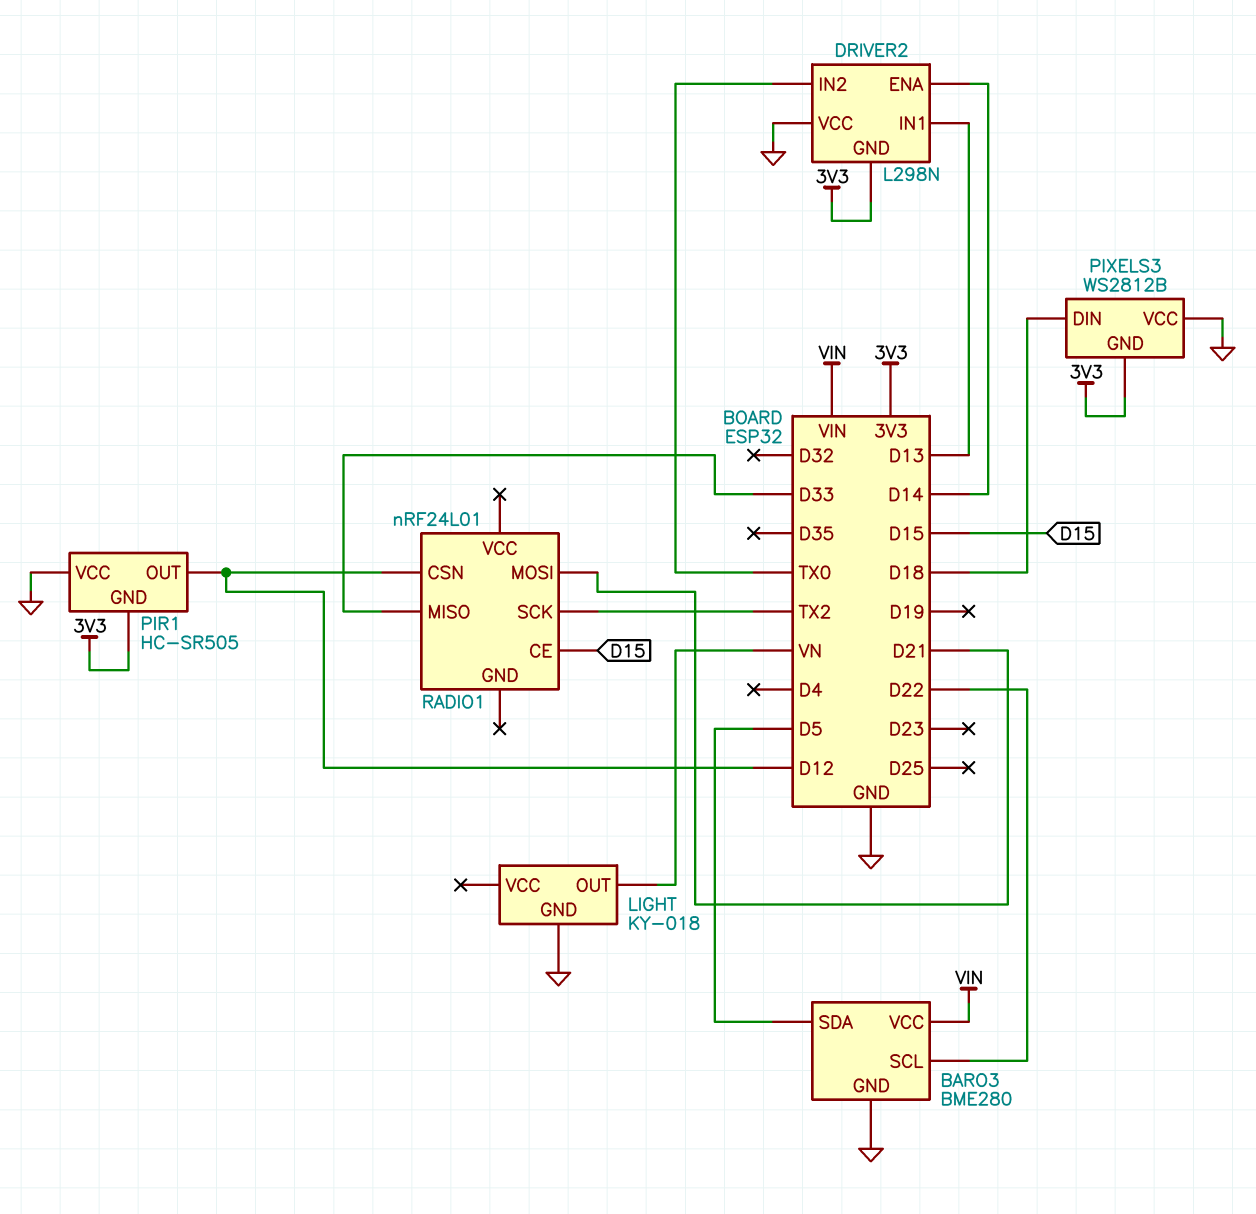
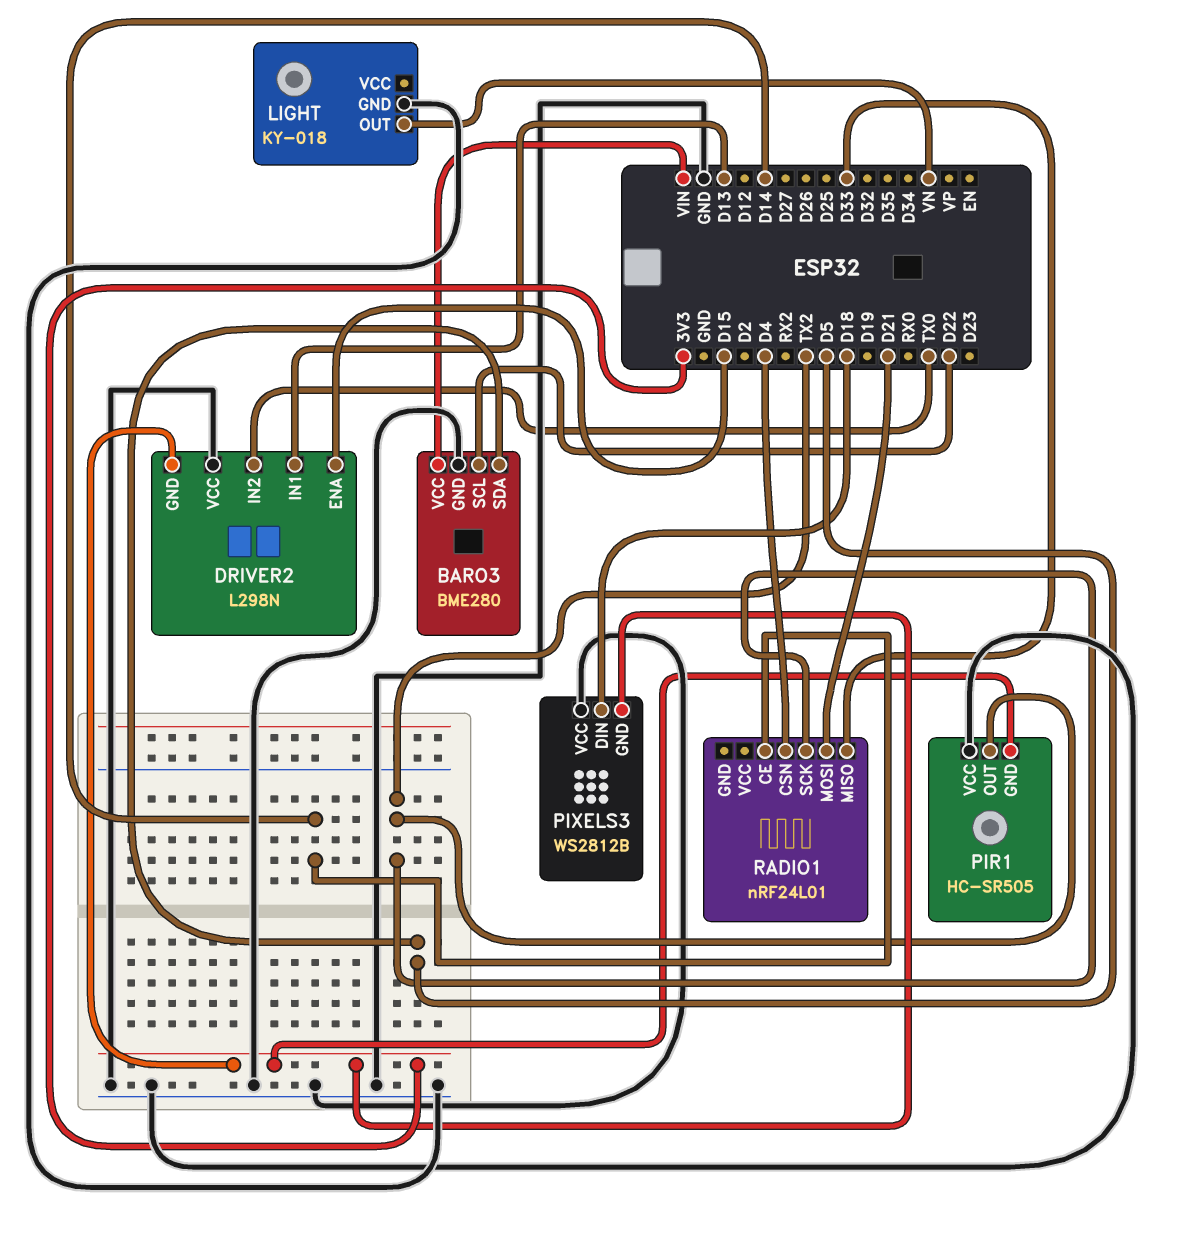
DRIVER2 pin ENA: D14 -> D15
PIR1 pin OUT: D12 -> TX2
RADIO1 pin CE: D15 -> D14
RADIO1 pin CSN: D12 -> D4

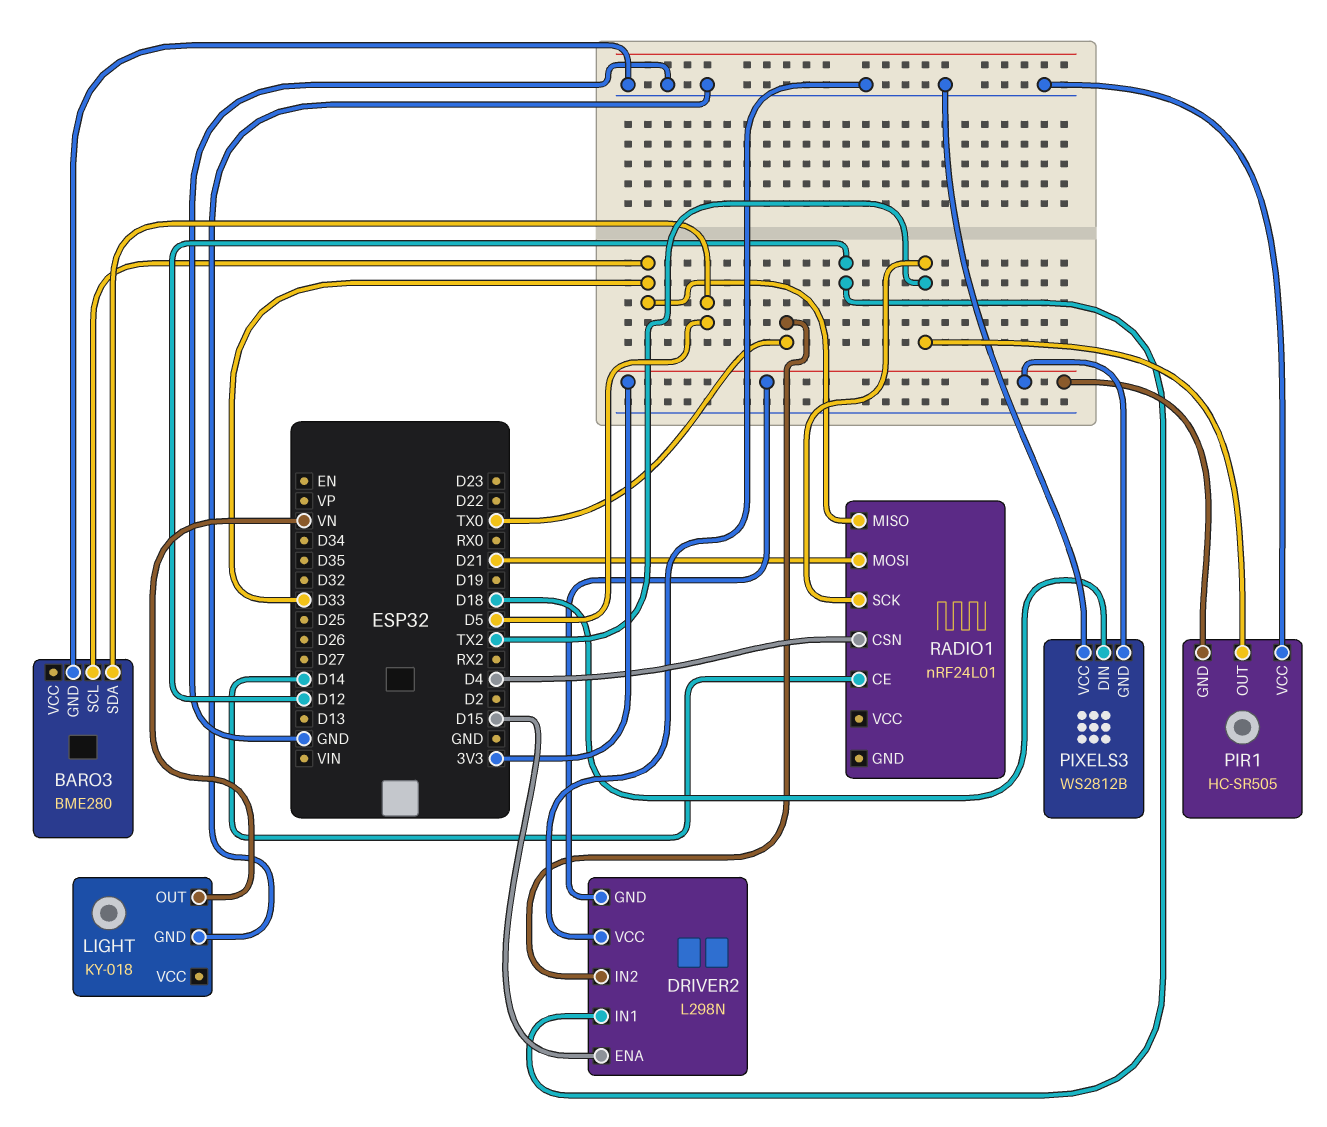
BARO3 pin SCL: D22 -> D33
BARO3 pin VCC: VIN -> none
DRIVER2 pin IN1: D13 -> D12

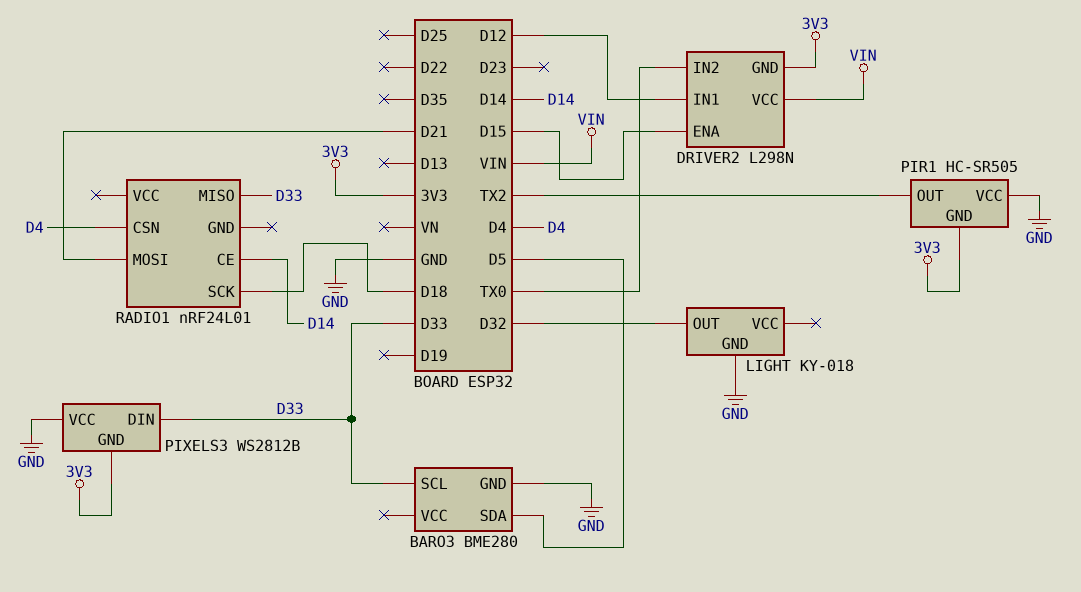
DRIVER2 pin VCC: GND -> VIN
LIGHT pin OUT: VN -> D32
PIXELS3 pin DIN: D18 -> D33
RADIO1 pin SCK: TX2 -> D18

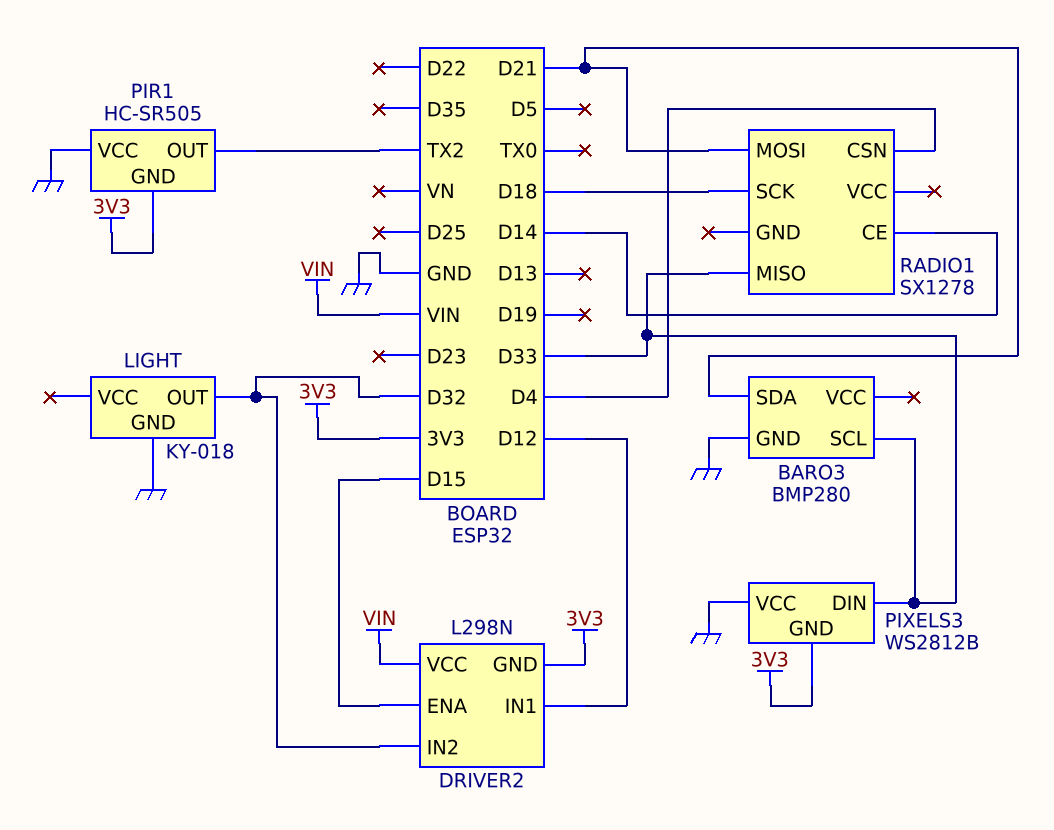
BARO3: BME280 -> BMP280
BARO3 pin SDA: D5 -> D21
DRIVER2 pin IN2: TX0 -> D32
RADIO1: nRF24L01 -> SX1278

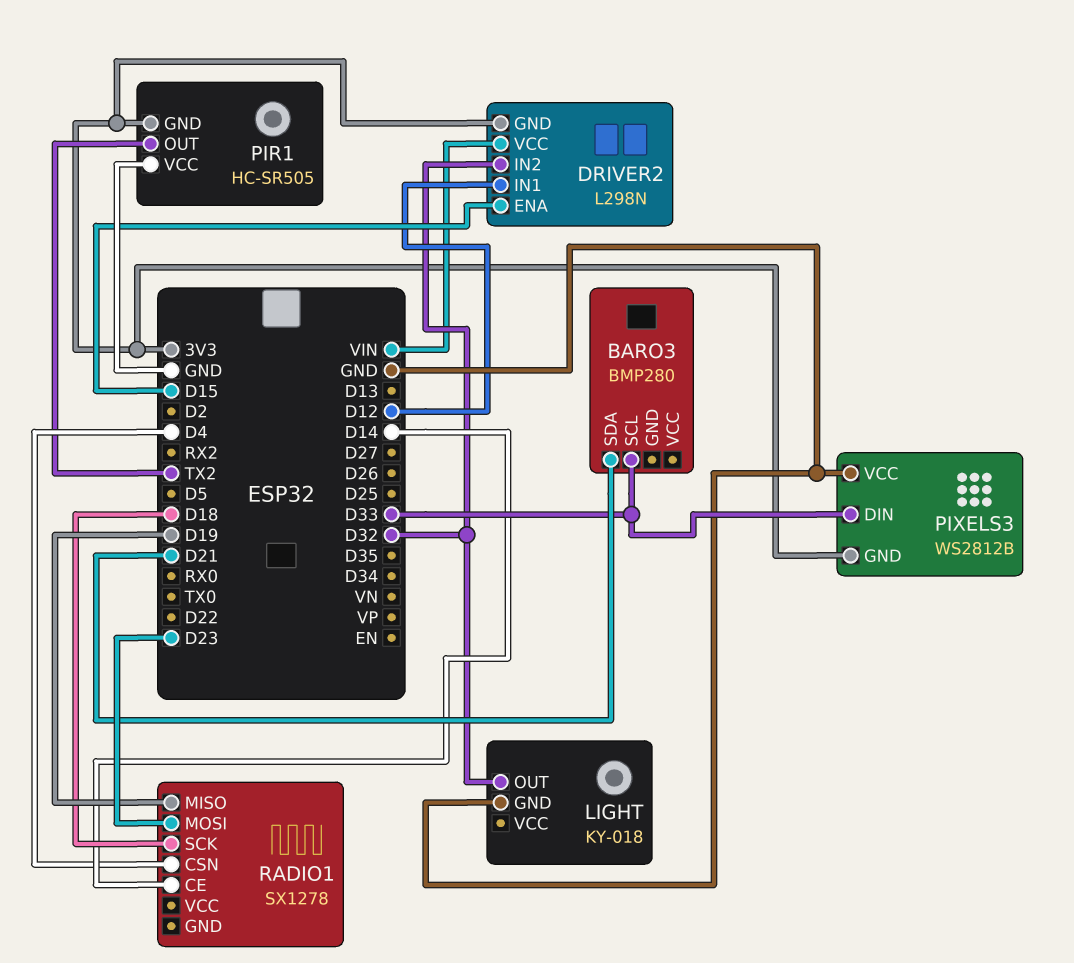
BARO3 pin GND: GND -> none
RADIO1 pin MISO: D33 -> D19
RADIO1 pin MOSI: D21 -> D23

